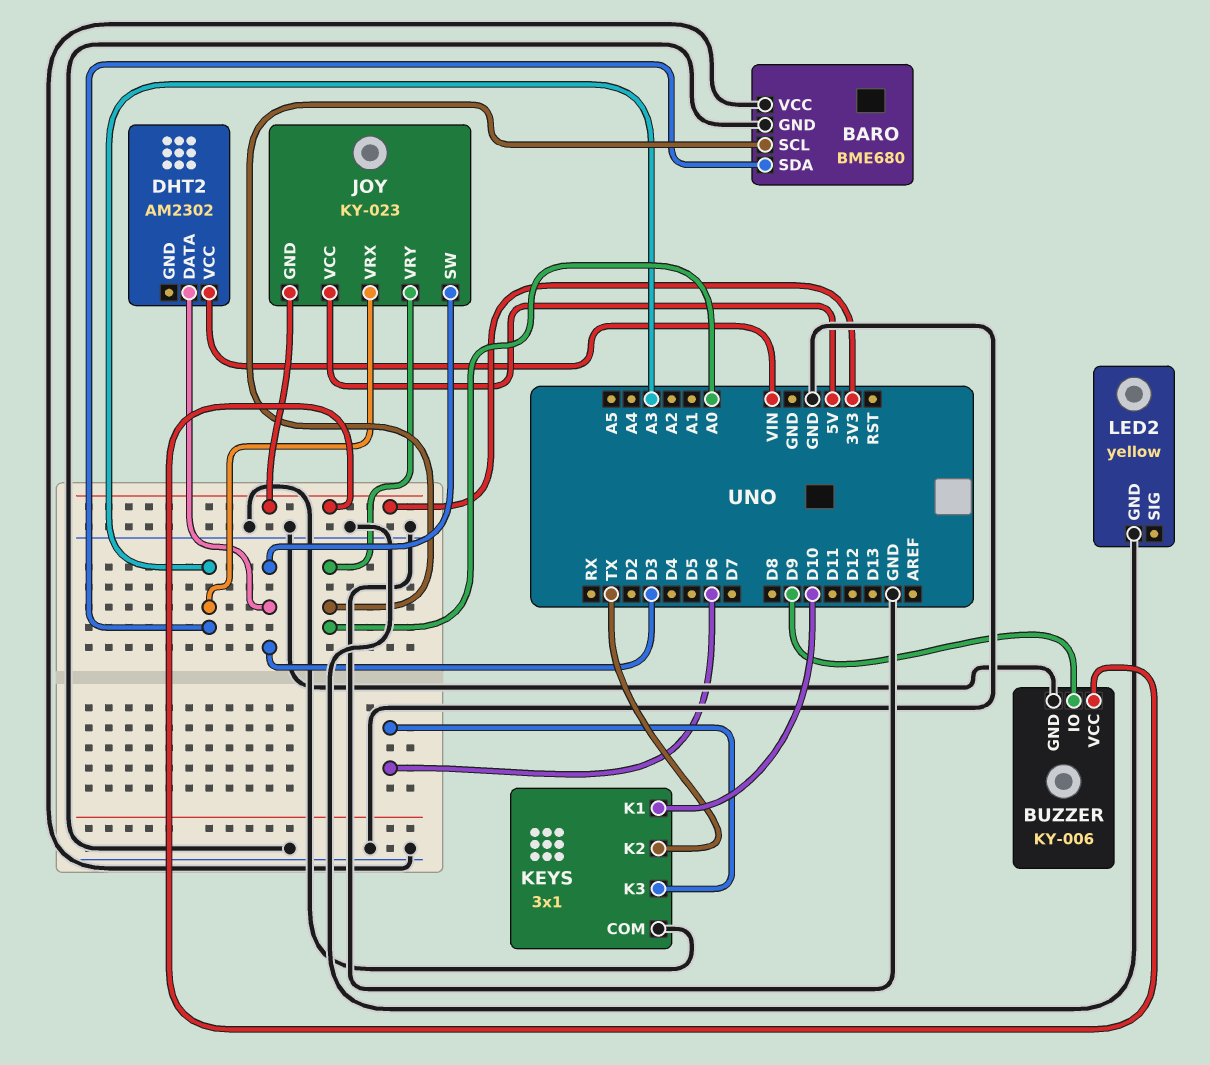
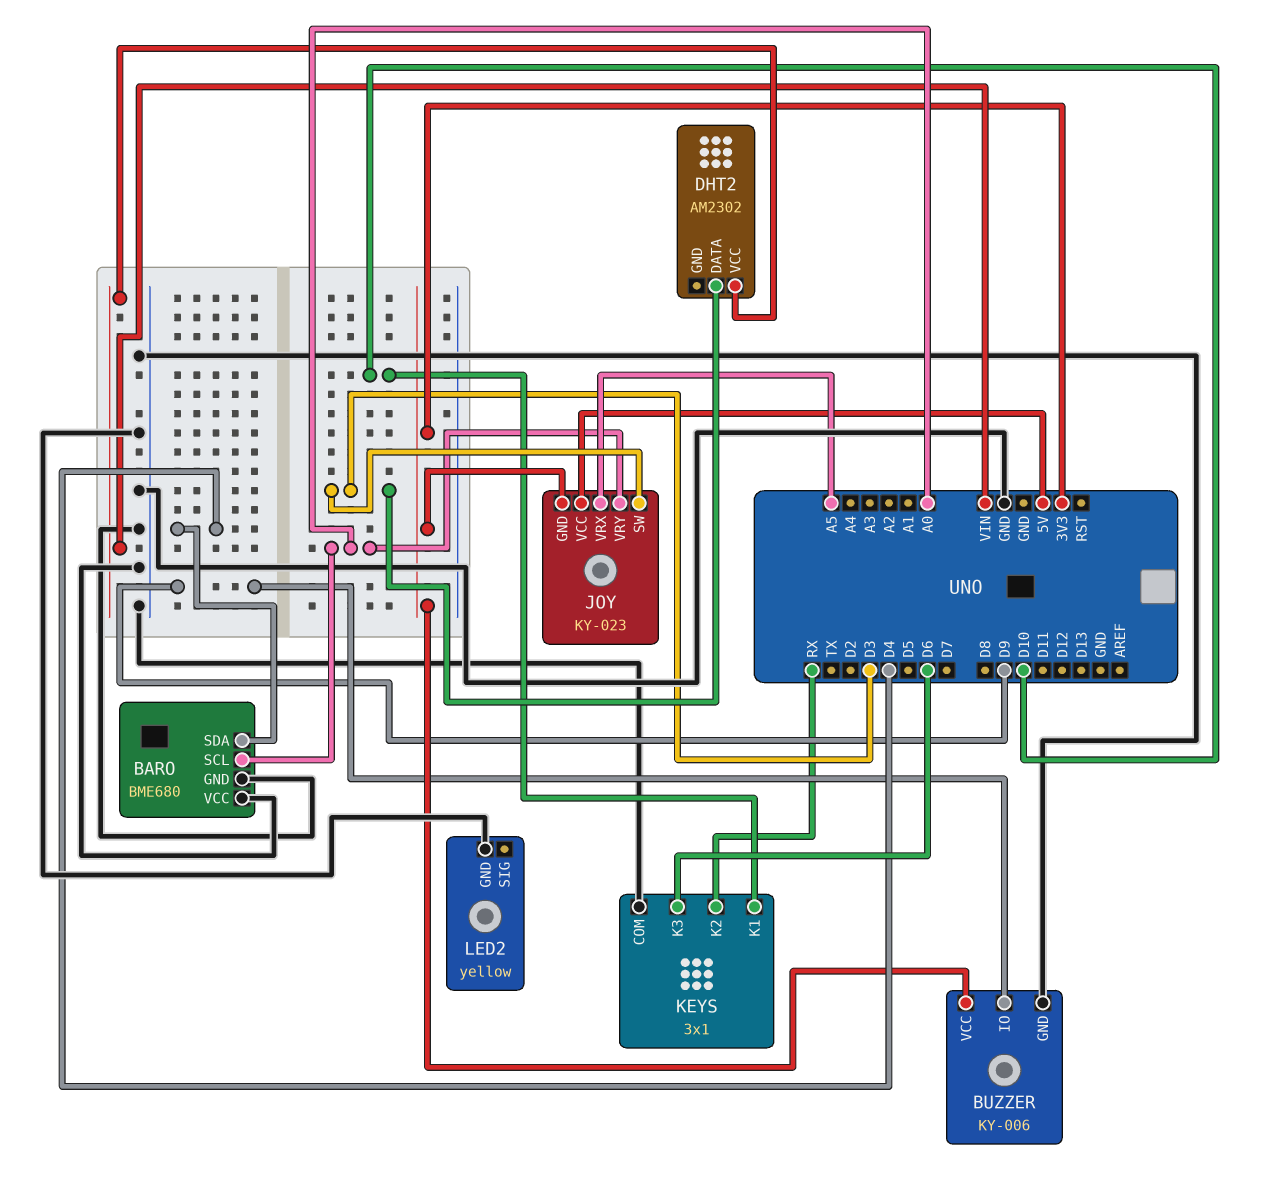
BARO pin SDA: A3 -> D4
JOY pin VRX: A3 -> A5
KEYS pin K2: TX -> RX

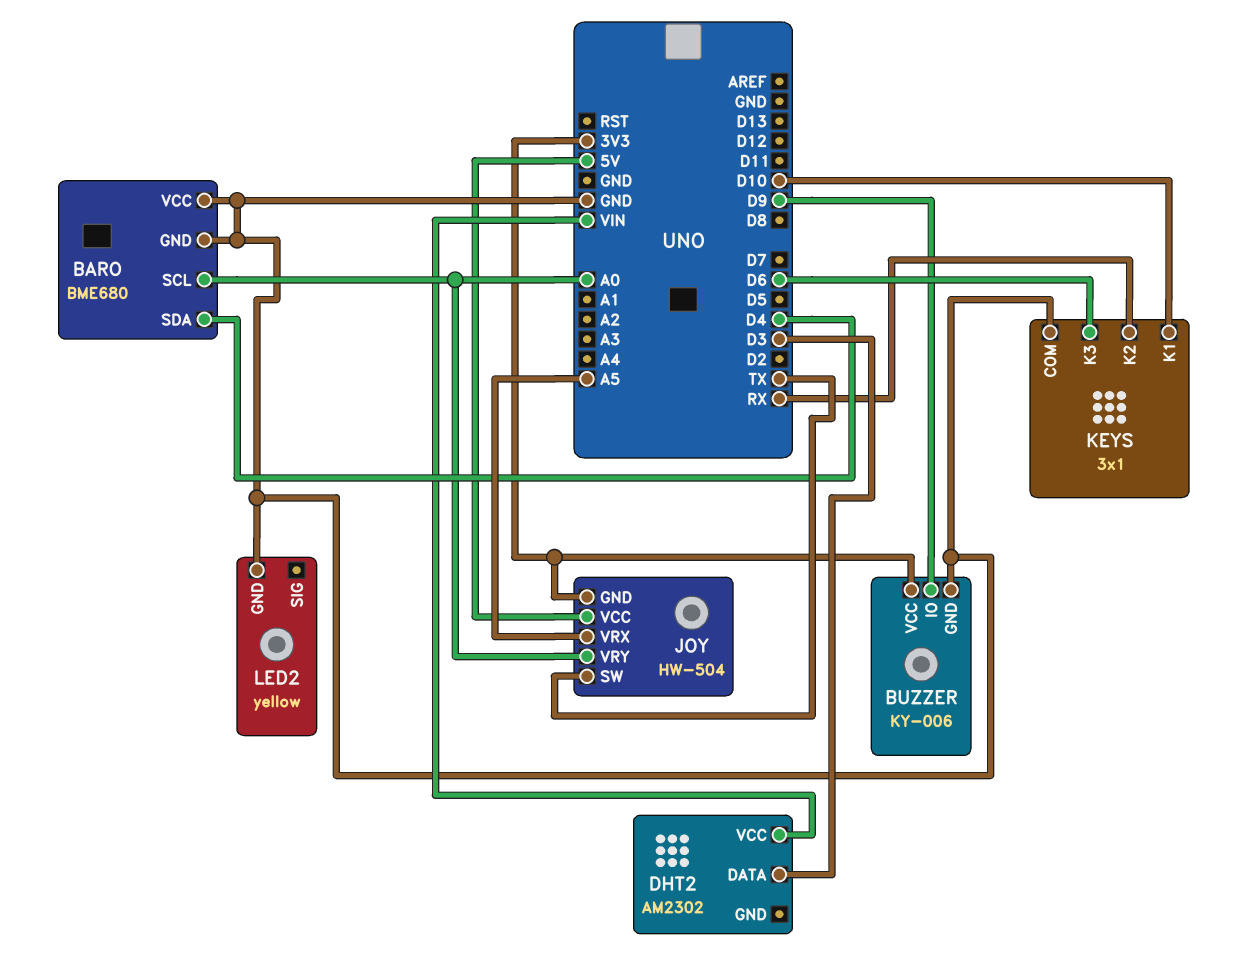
JOY: KY-023 -> HW-504
JOY pin SW: D3 -> TX

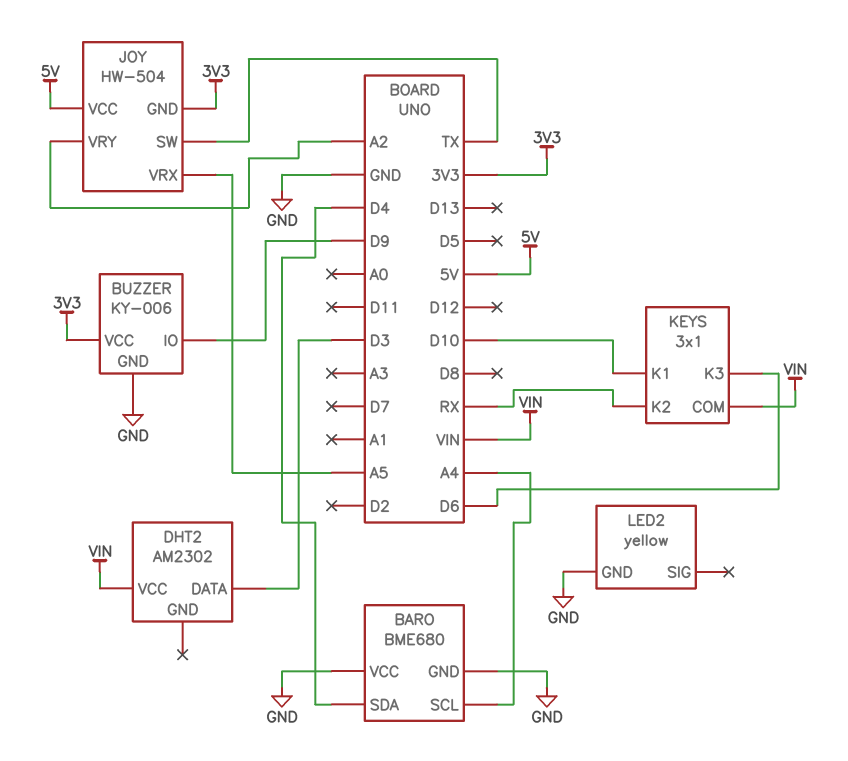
BARO pin SCL: A0 -> A4
JOY pin VRY: A0 -> A2
KEYS pin COM: GND -> VIN

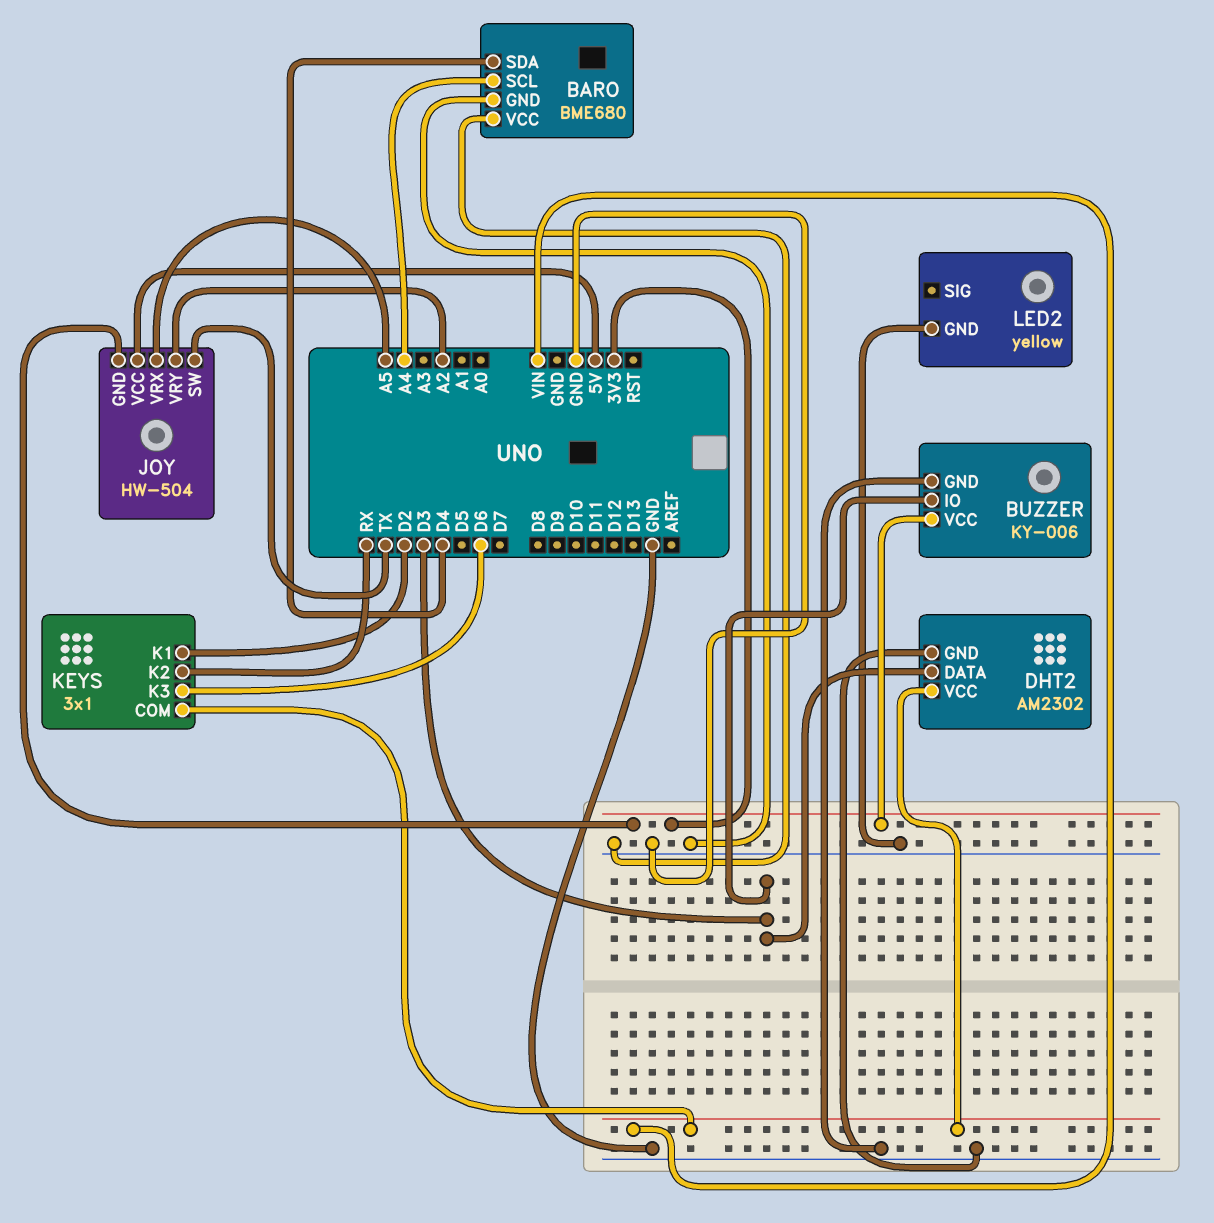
BUZZER pin IO: D9 -> D3
DHT2 pin GND: none -> GND
KEYS pin K1: D10 -> D2

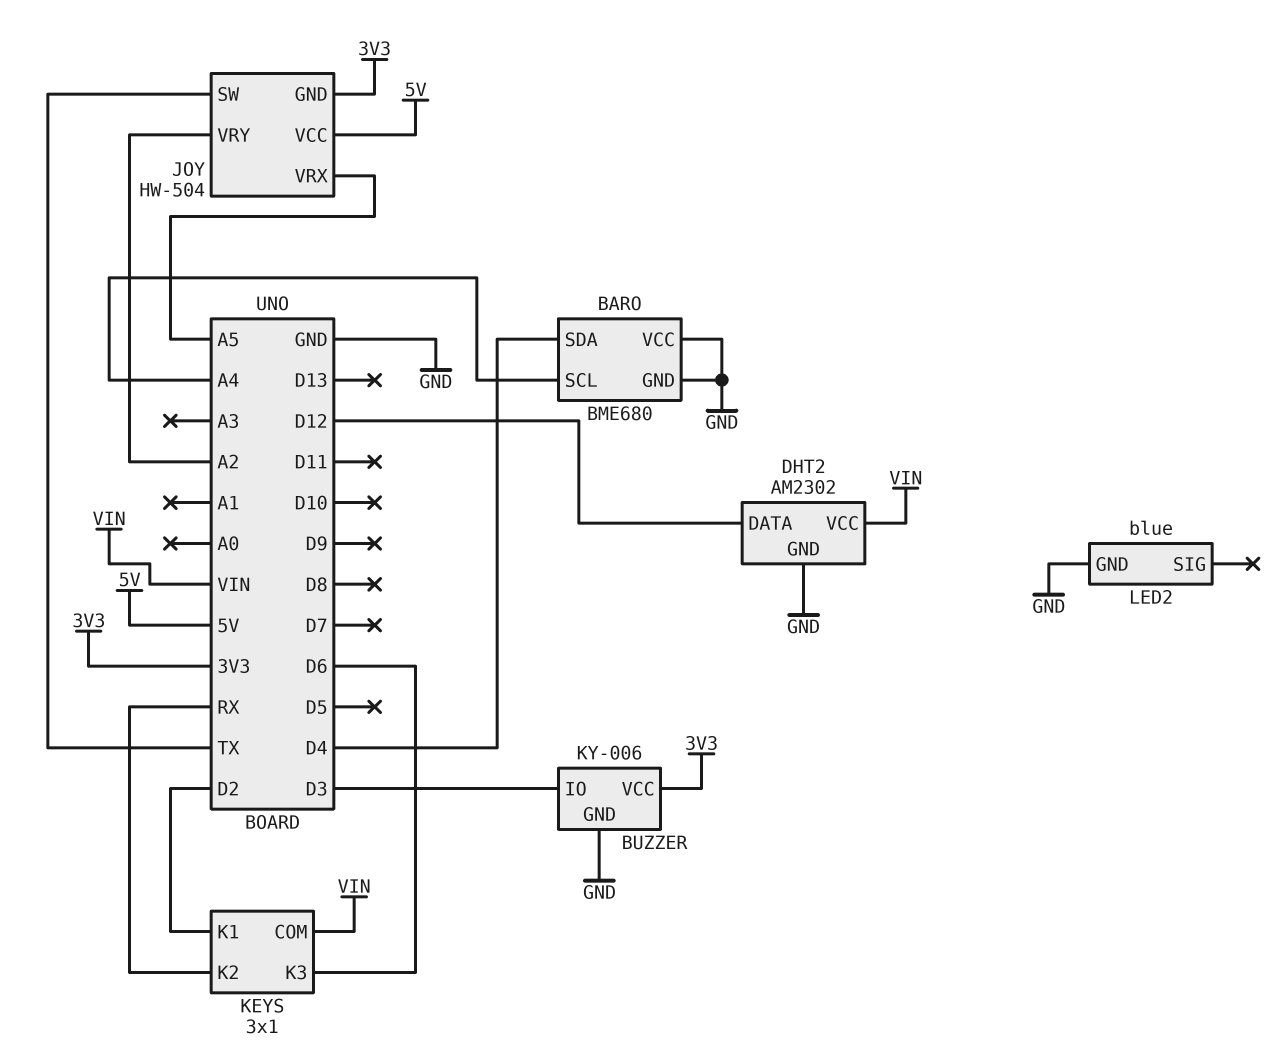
DHT2 pin DATA: D3 -> D12
LED2: yellow -> blue

